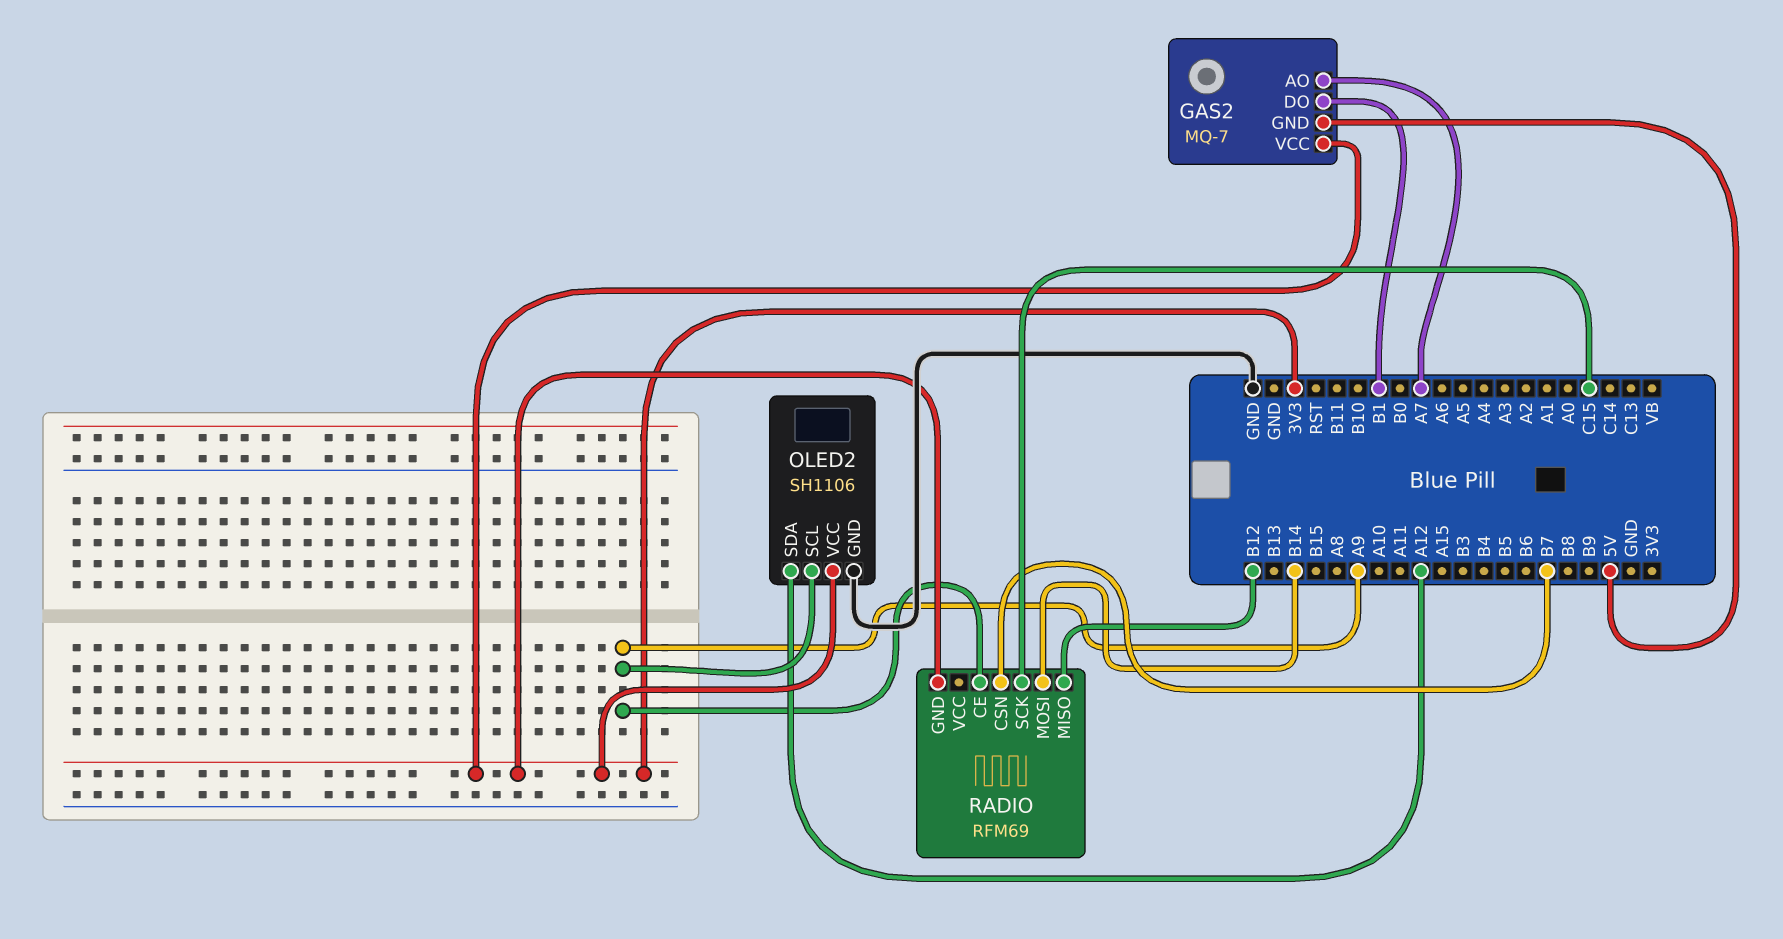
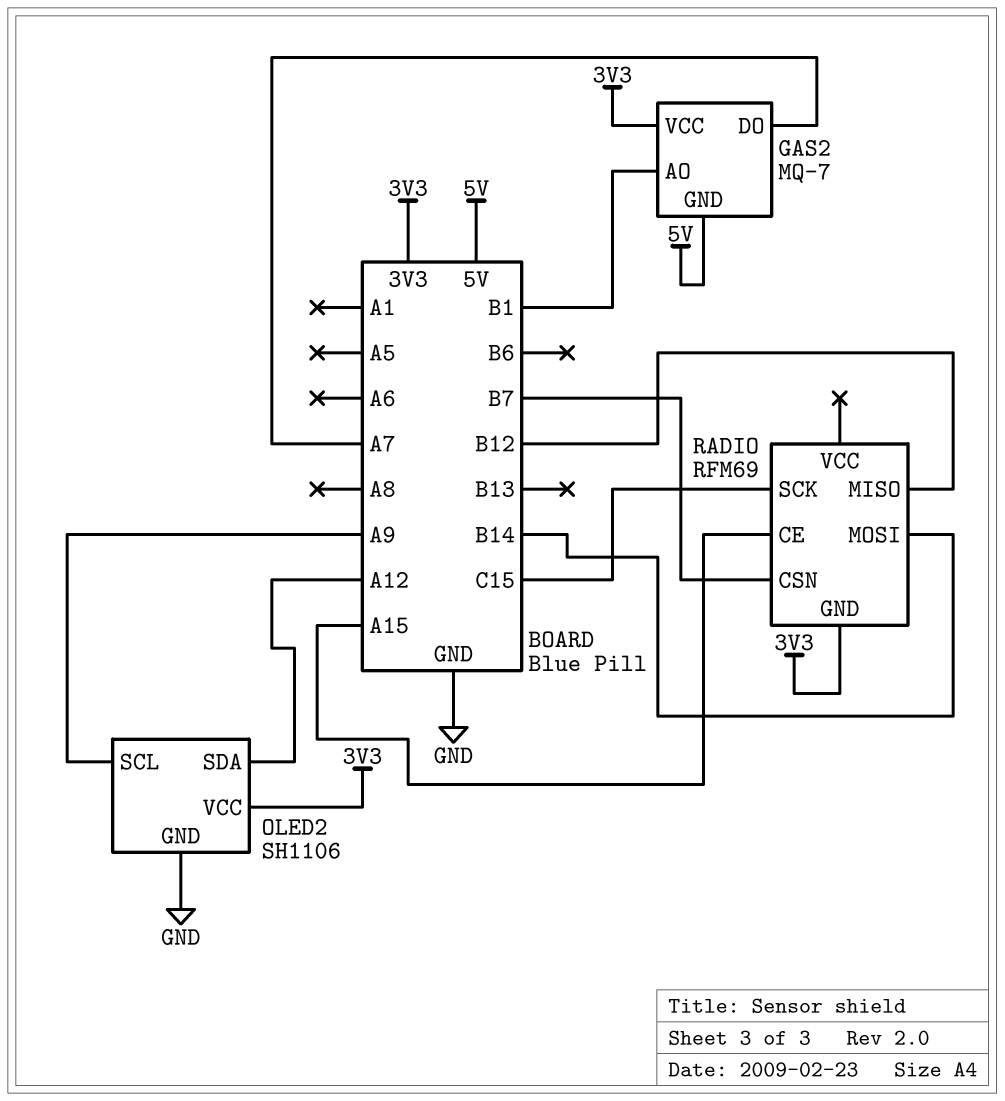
GAS2 pin AO: A7 -> B1
GAS2 pin DO: B1 -> A7
RADIO pin CE: A9 -> A15

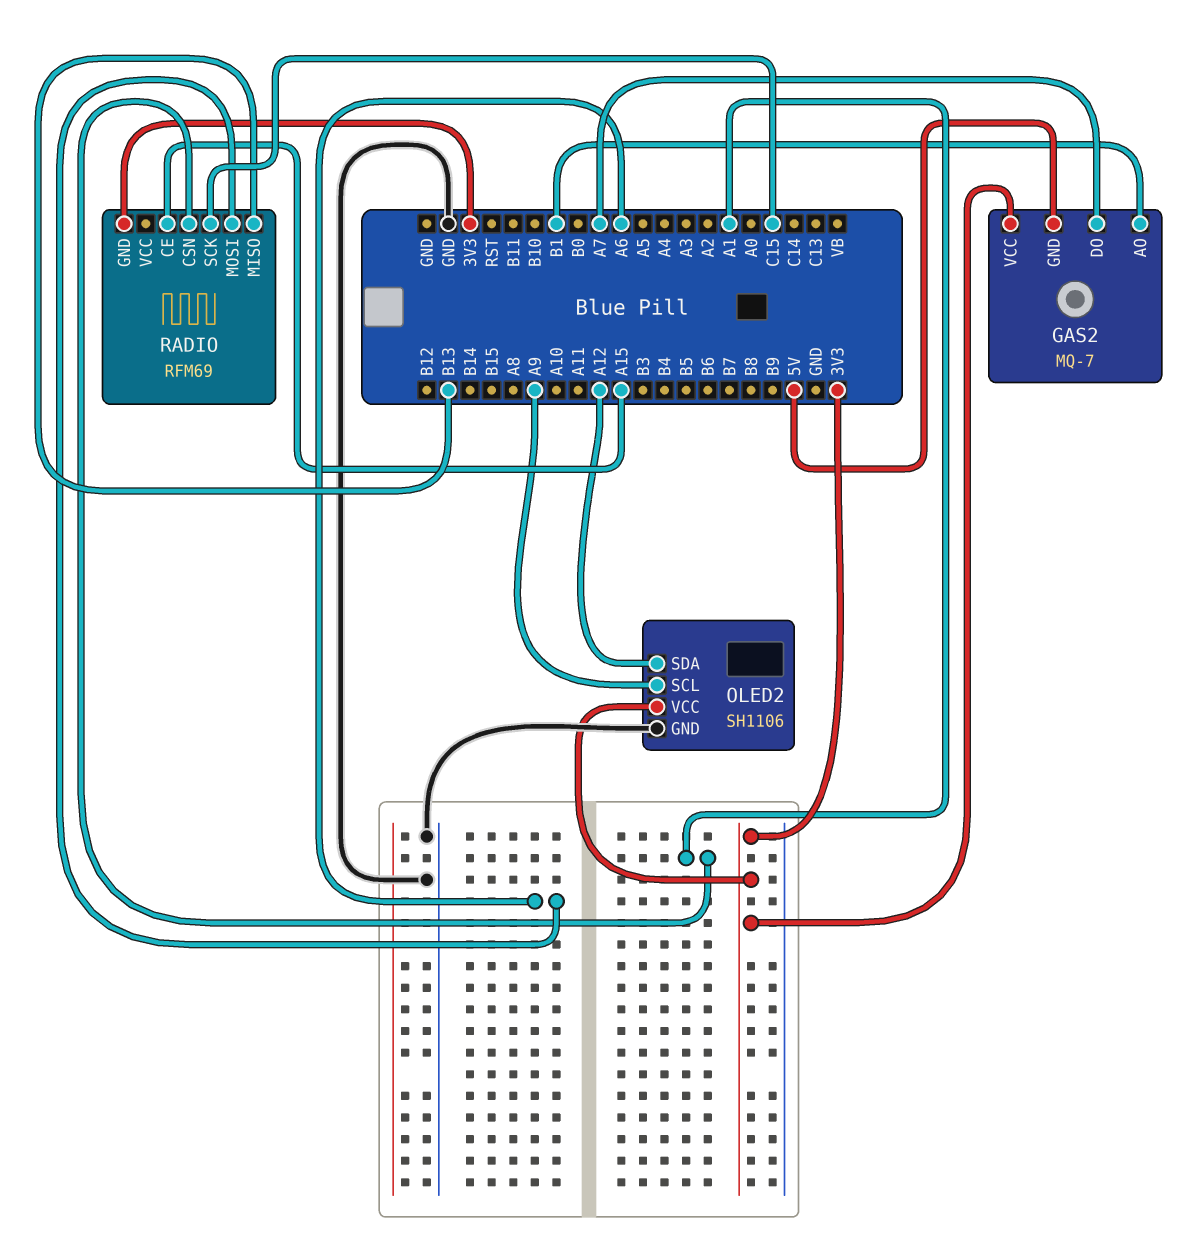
RADIO pin CSN: B7 -> A1
RADIO pin MISO: B12 -> B13
RADIO pin MOSI: B14 -> A6

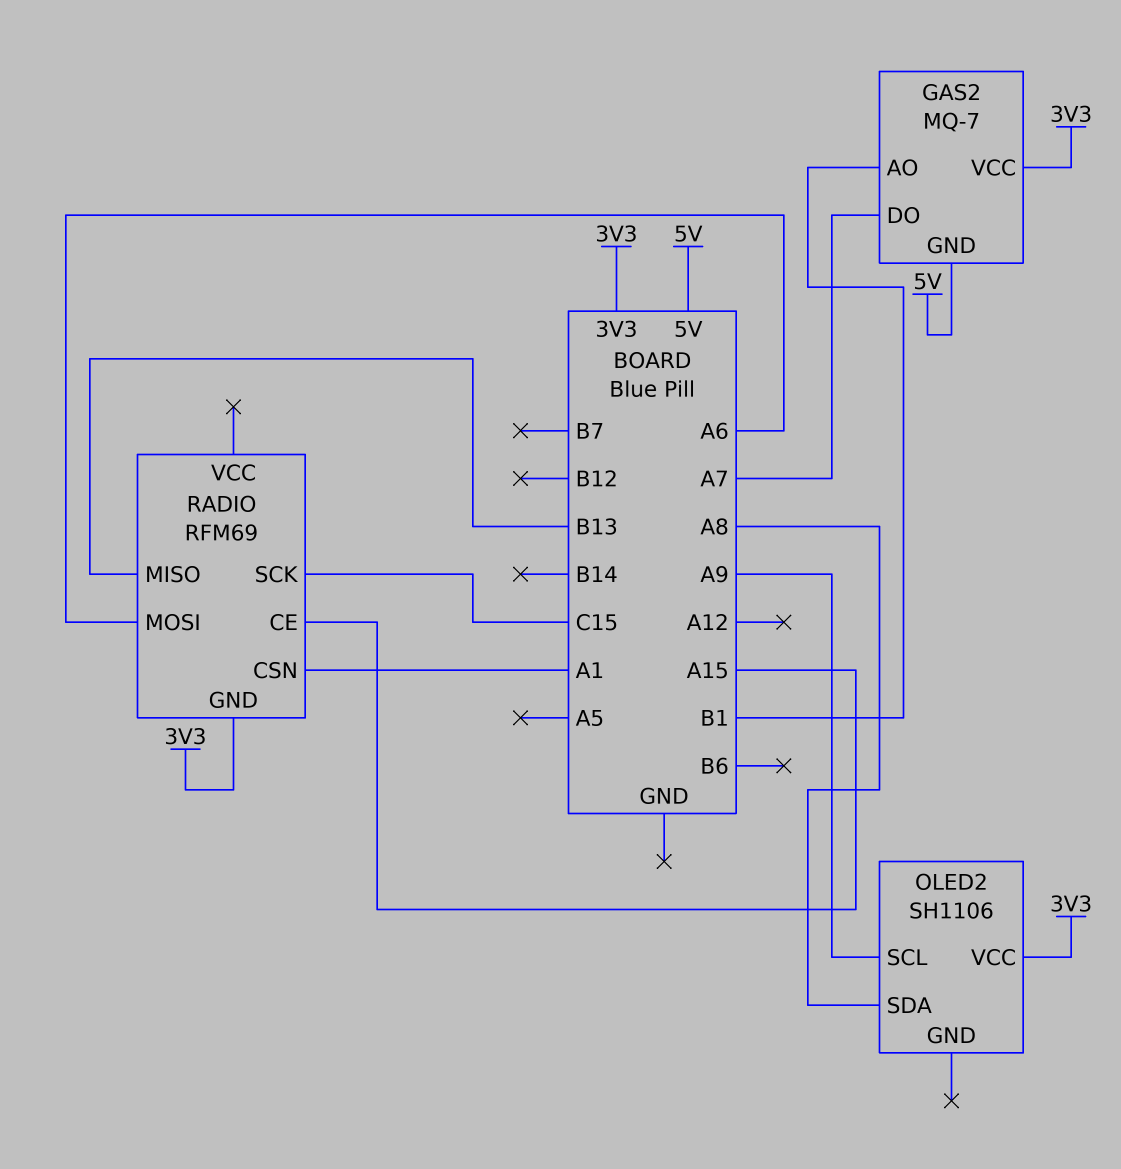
OLED2 pin GND: GND -> none
OLED2 pin SDA: A12 -> A8

